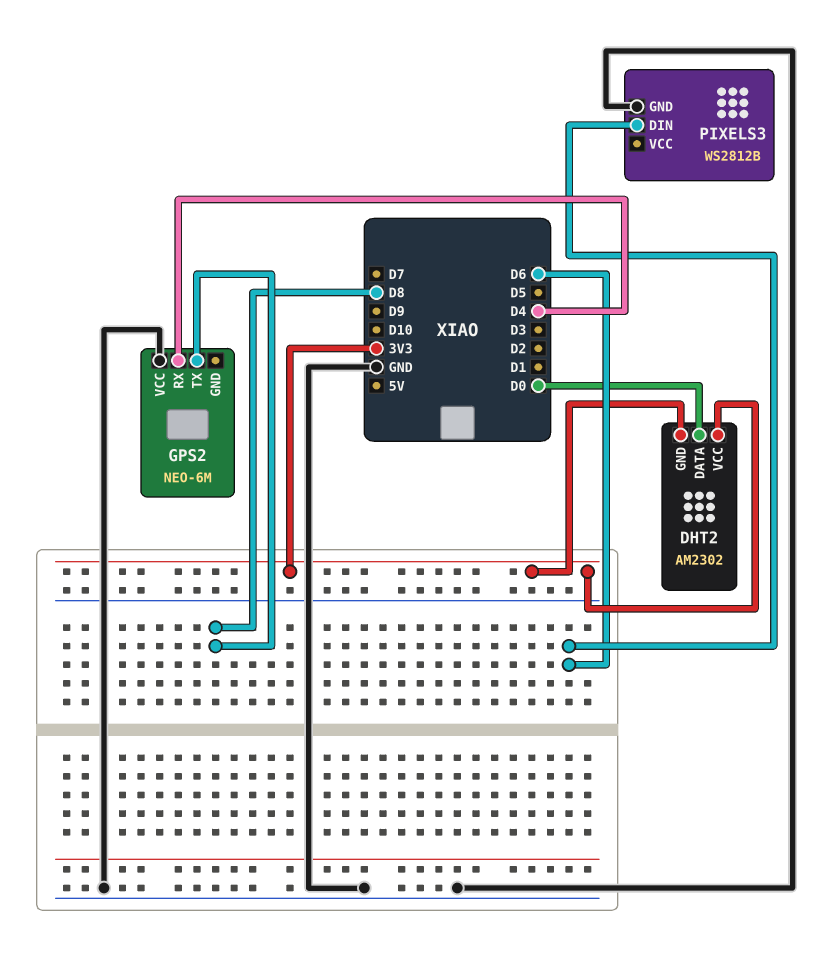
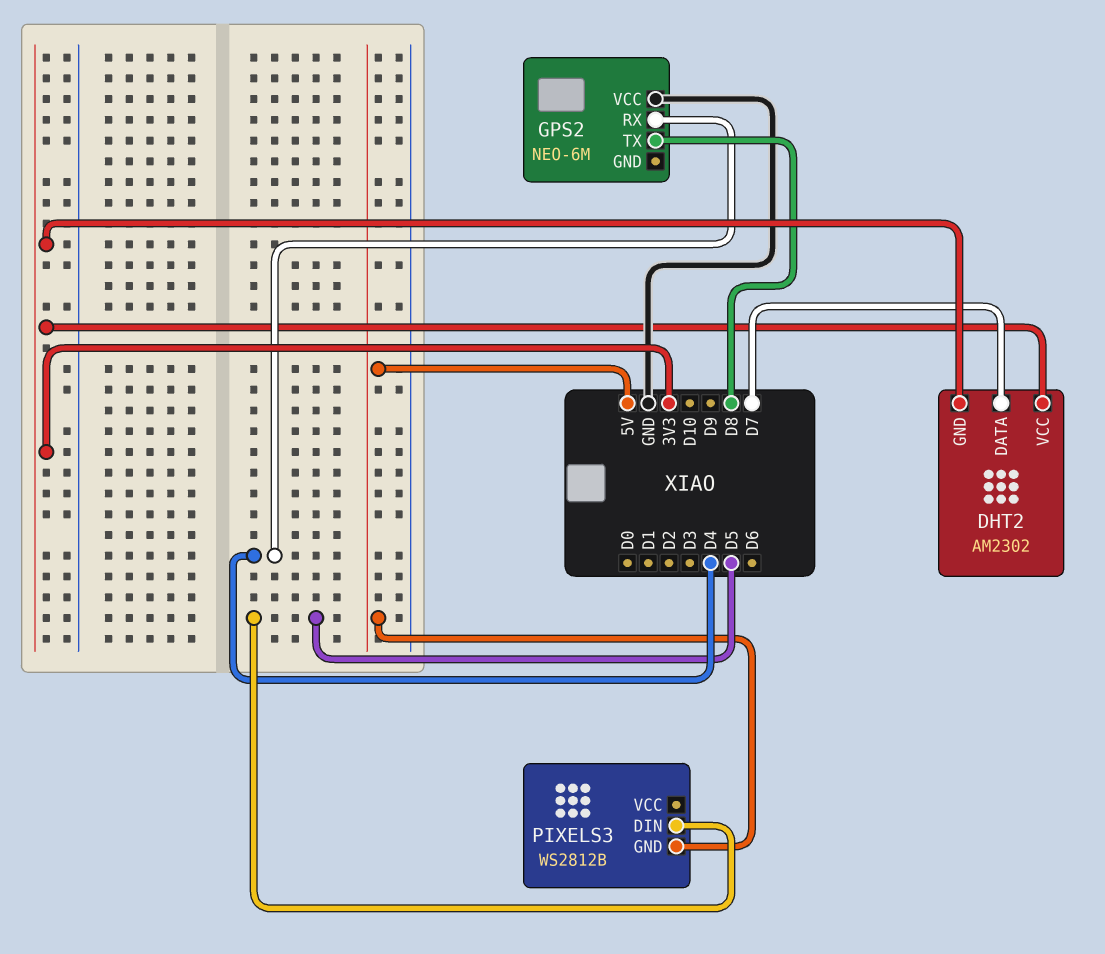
DHT2 pin DATA: D0 -> D7
PIXELS3 pin DIN: D6 -> D5
PIXELS3 pin GND: GND -> 5V

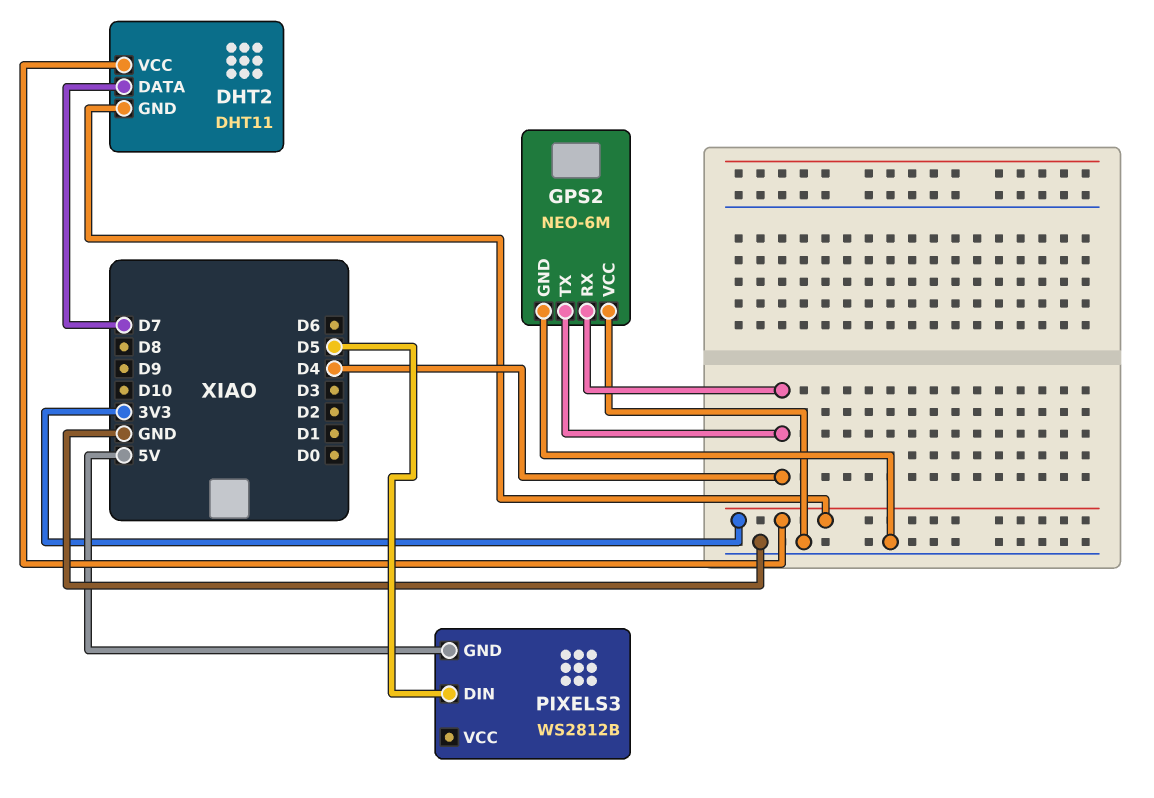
DHT2: AM2302 -> DHT11
GPS2 pin GND: none -> GND
GPS2 pin TX: D8 -> D4

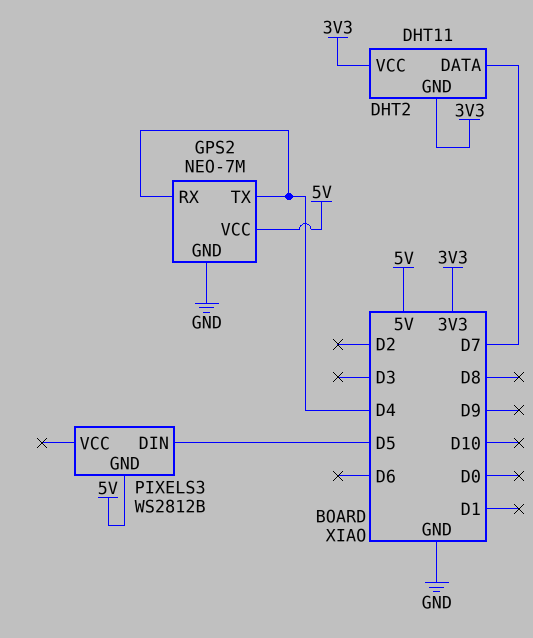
GPS2: NEO-6M -> NEO-7M
GPS2 pin VCC: GND -> 5V

